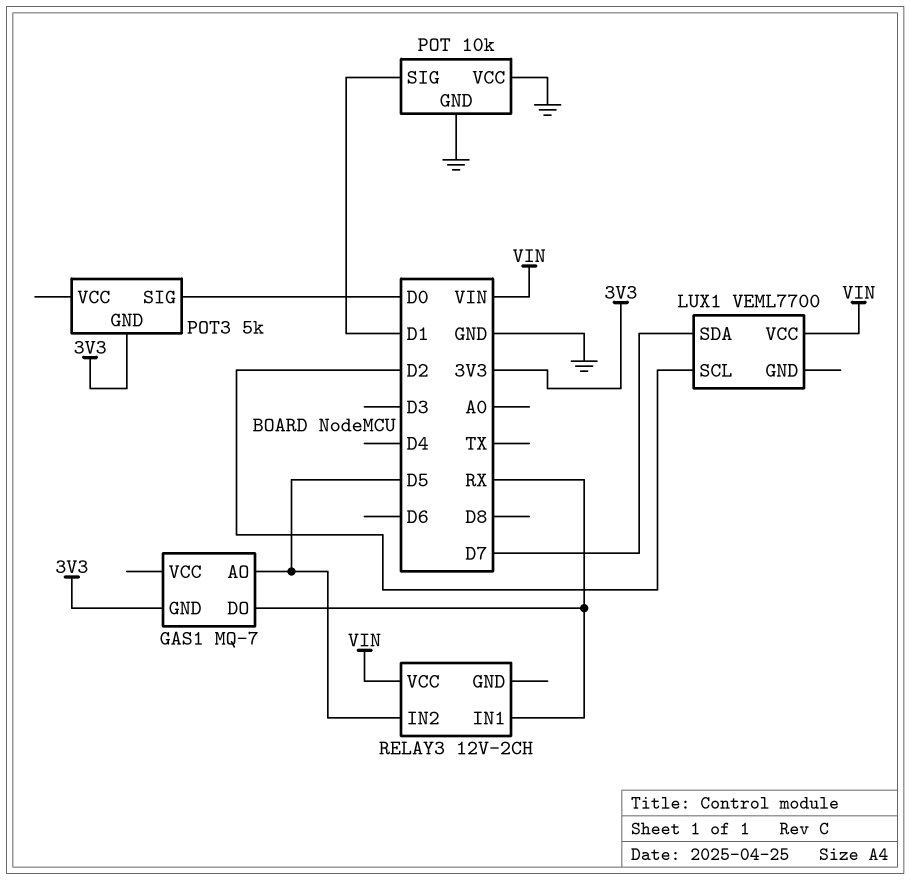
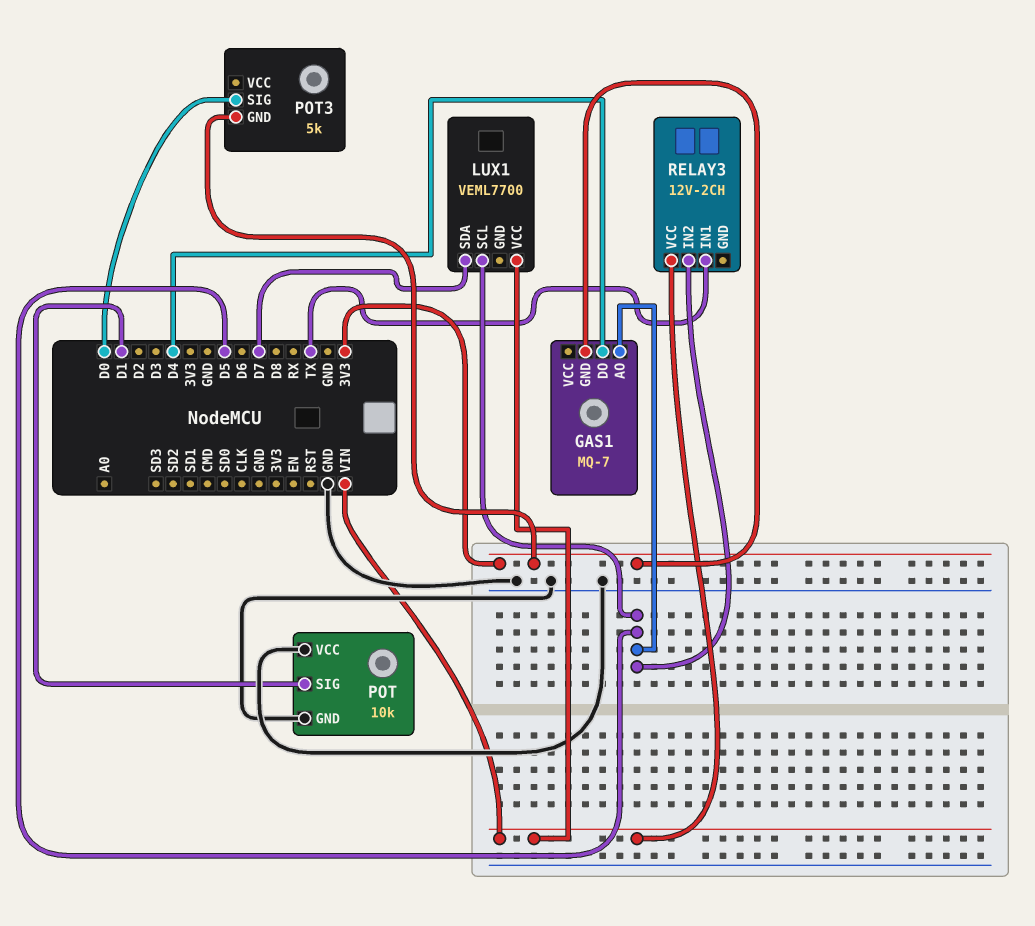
GAS1 pin DO: RX -> D4
LUX1 pin SCL: D2 -> D5
RELAY3 pin IN1: RX -> TX

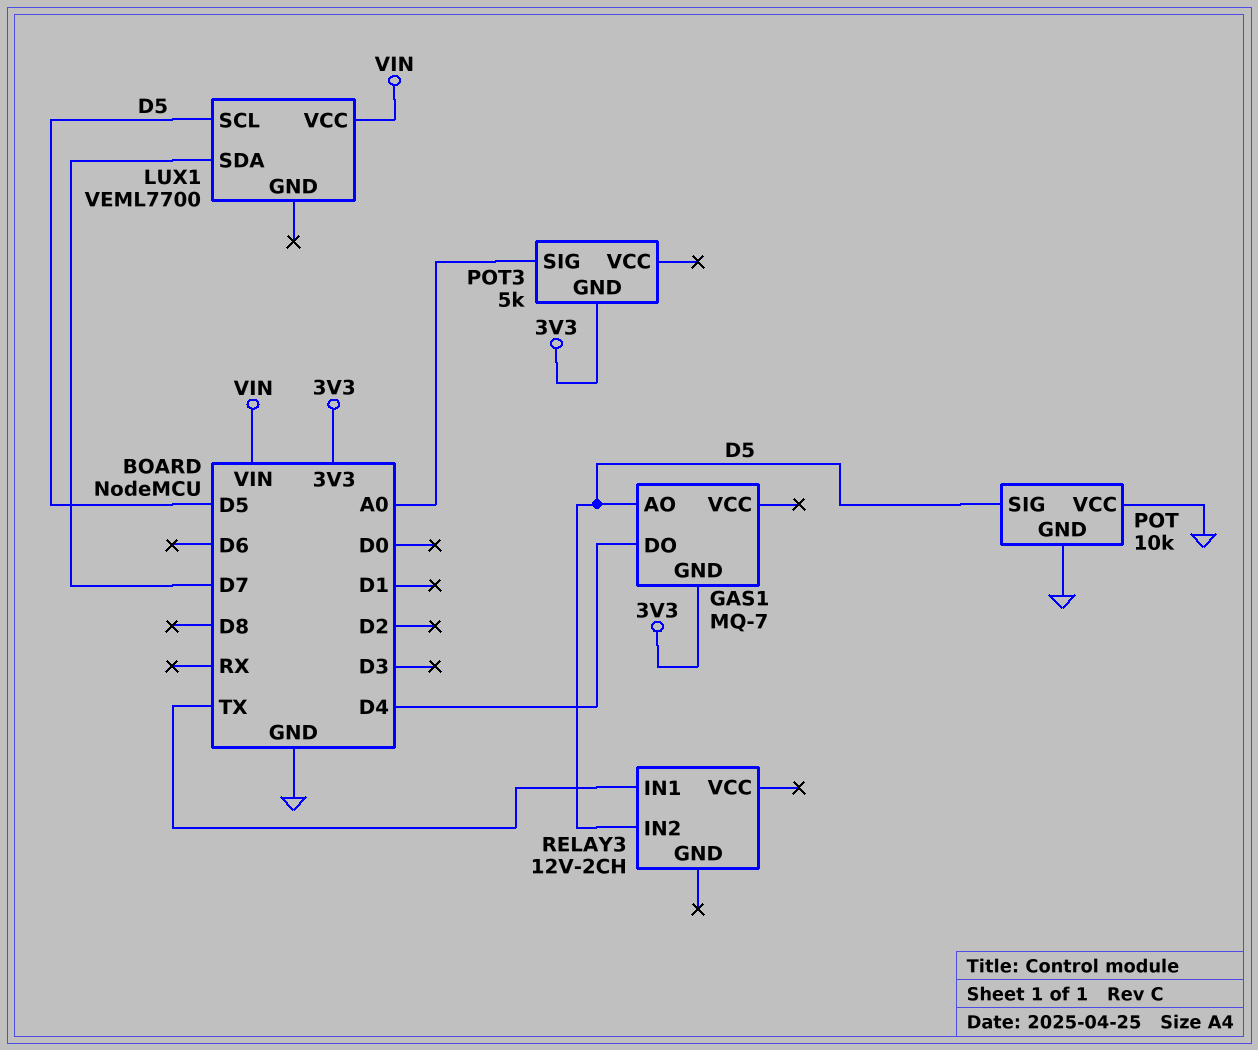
POT pin SIG: D1 -> D5
POT3 pin SIG: D0 -> A0
RELAY3 pin VCC: VIN -> none

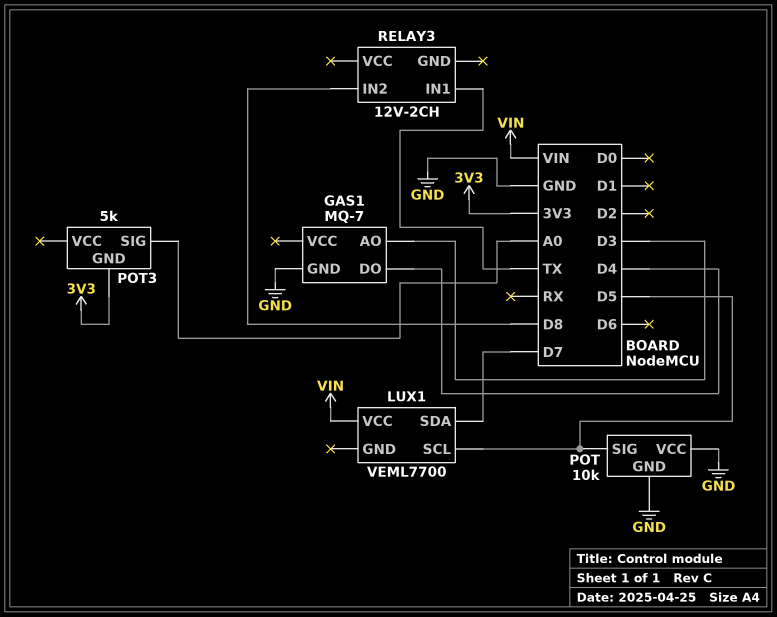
GAS1 pin AO: D5 -> D3
GAS1 pin GND: 3V3 -> GND
RELAY3 pin IN2: D5 -> D8

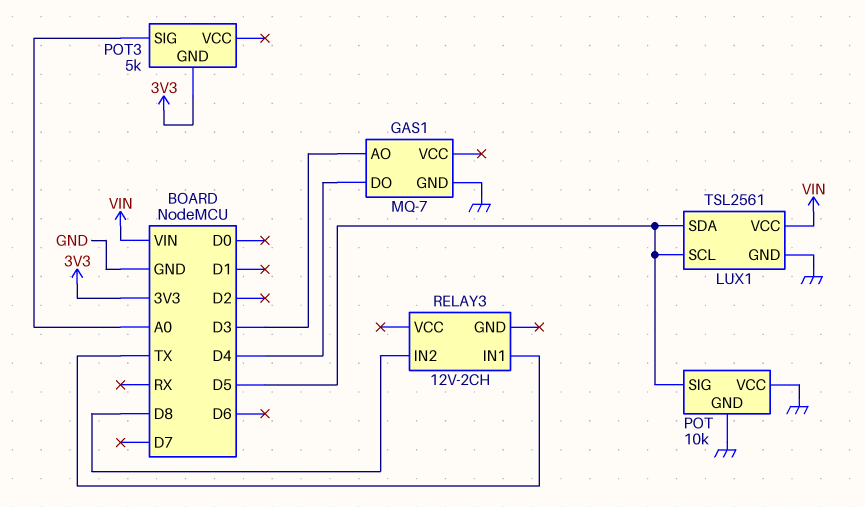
LUX1: VEML7700 -> TSL2561
LUX1 pin GND: none -> GND
LUX1 pin SDA: D7 -> D5

